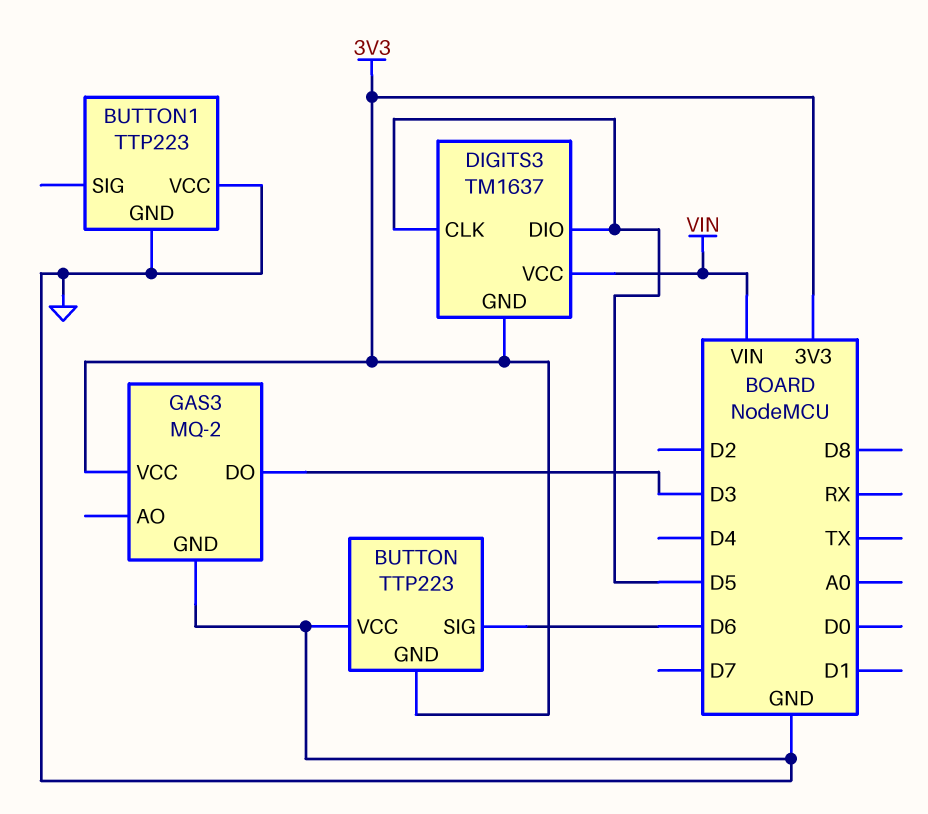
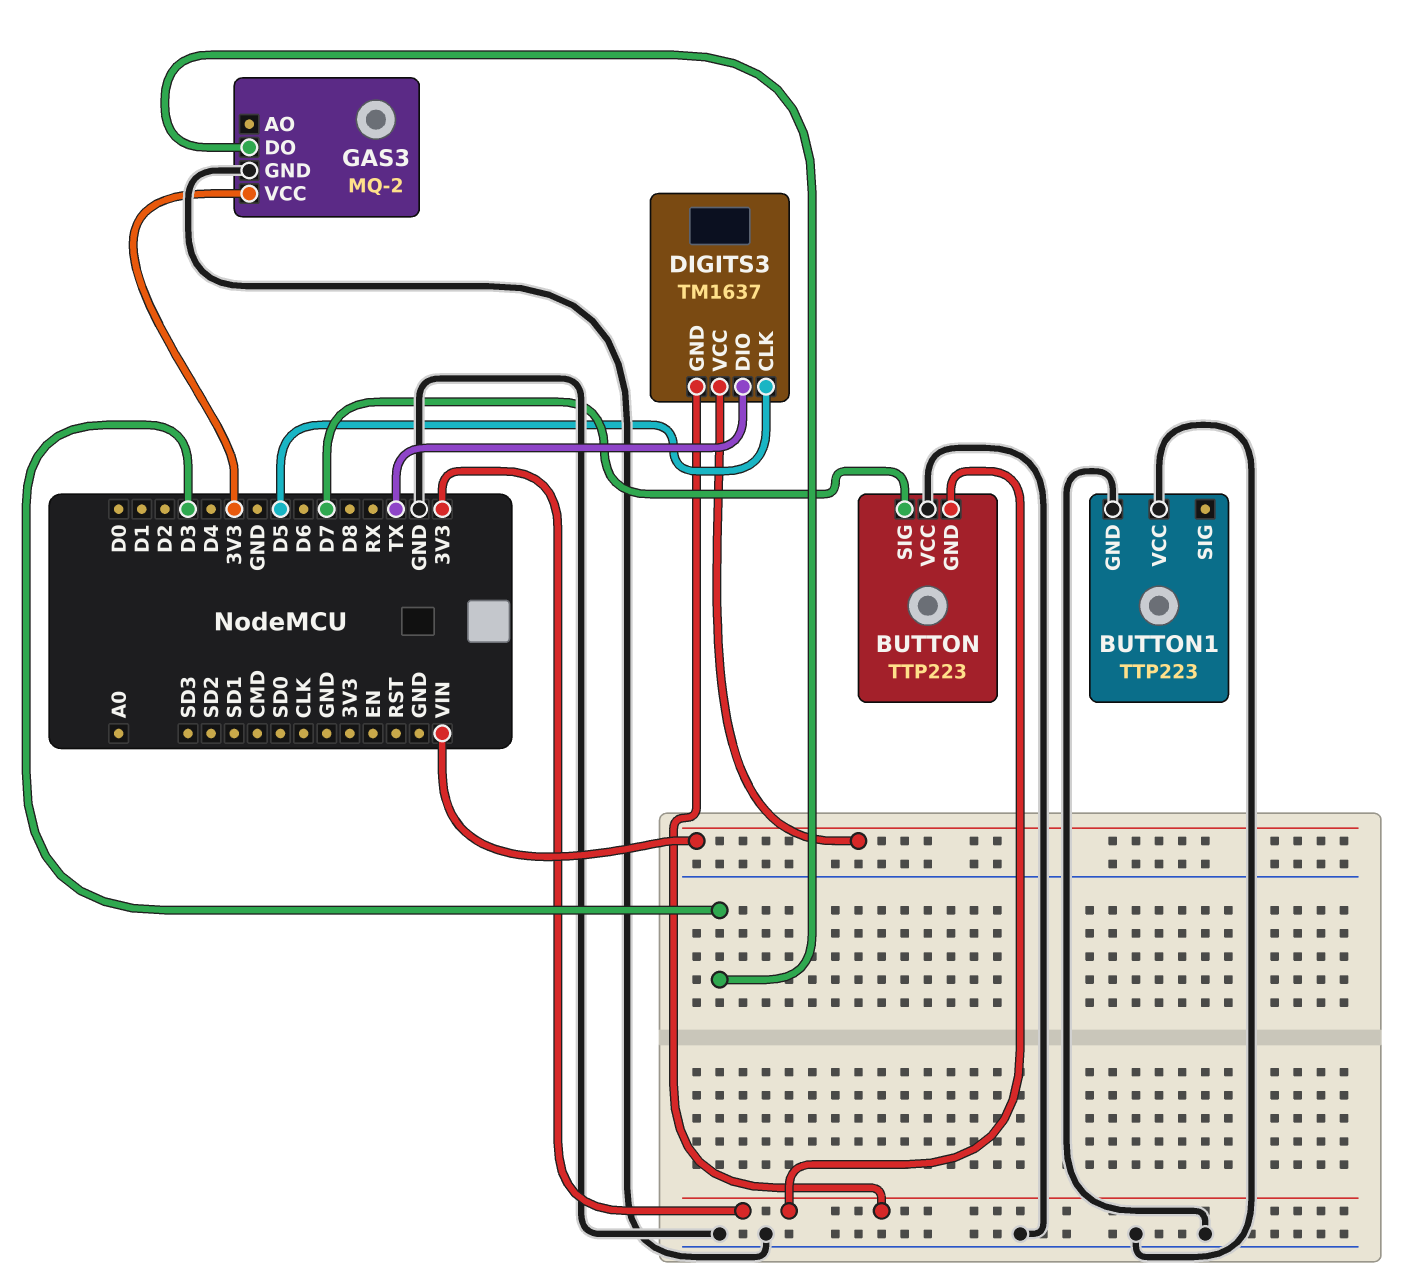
BUTTON pin SIG: D6 -> D7
DIGITS3 pin DIO: D5 -> TX

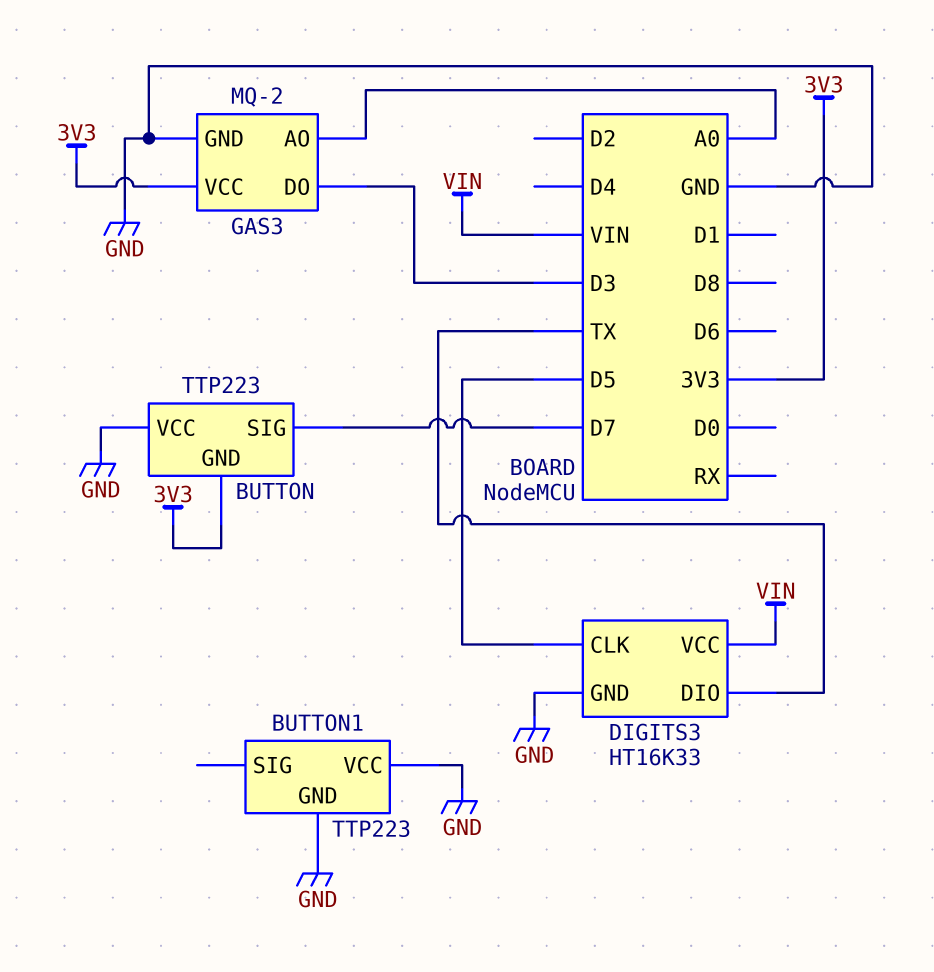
DIGITS3: TM1637 -> HT16K33
DIGITS3 pin GND: 3V3 -> GND
GAS3 pin AO: none -> A0

